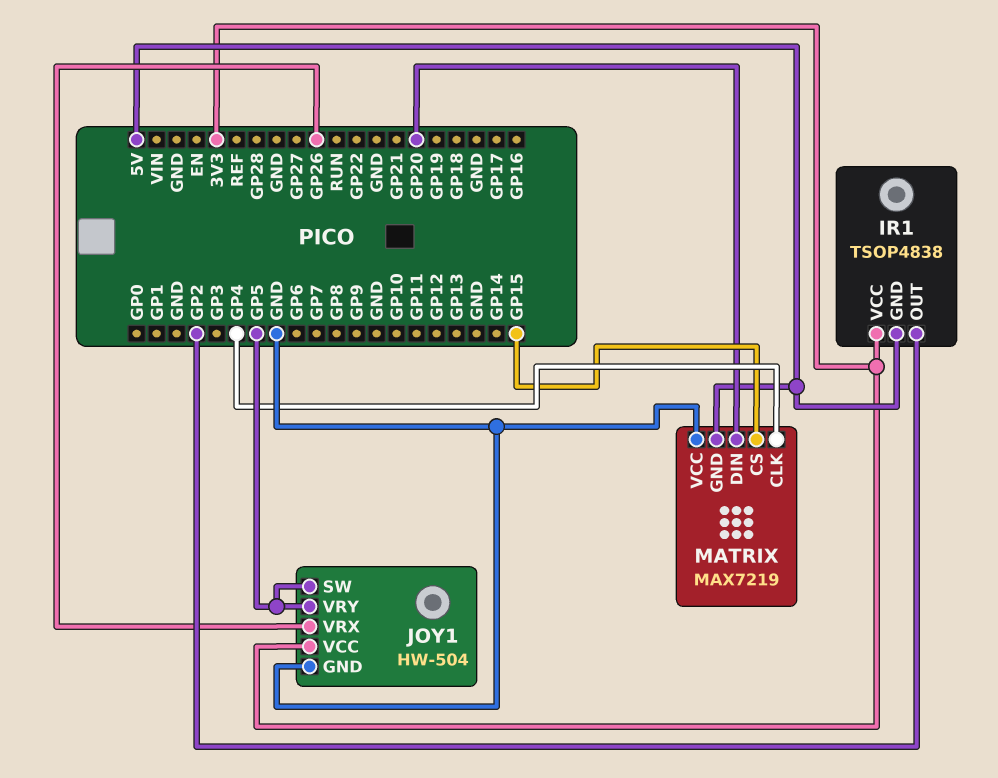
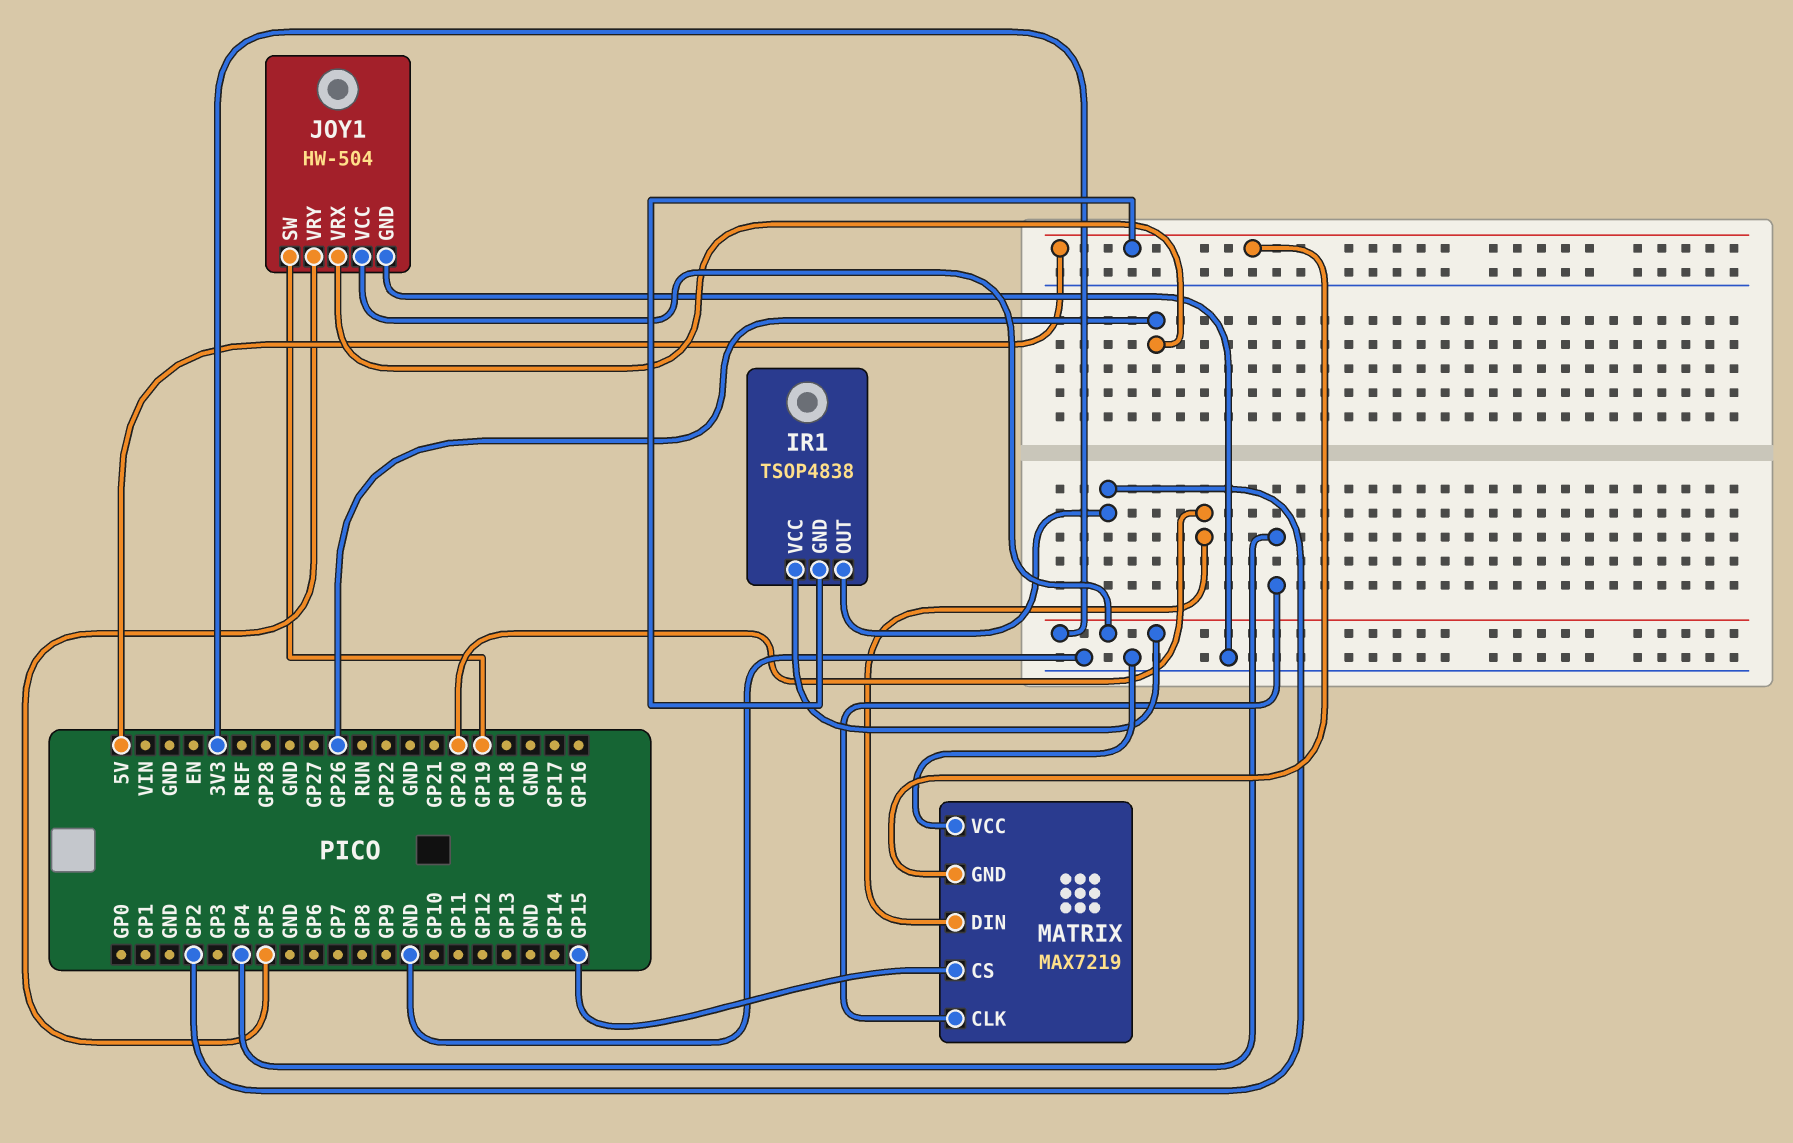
JOY1 pin SW: GP5 -> GP19

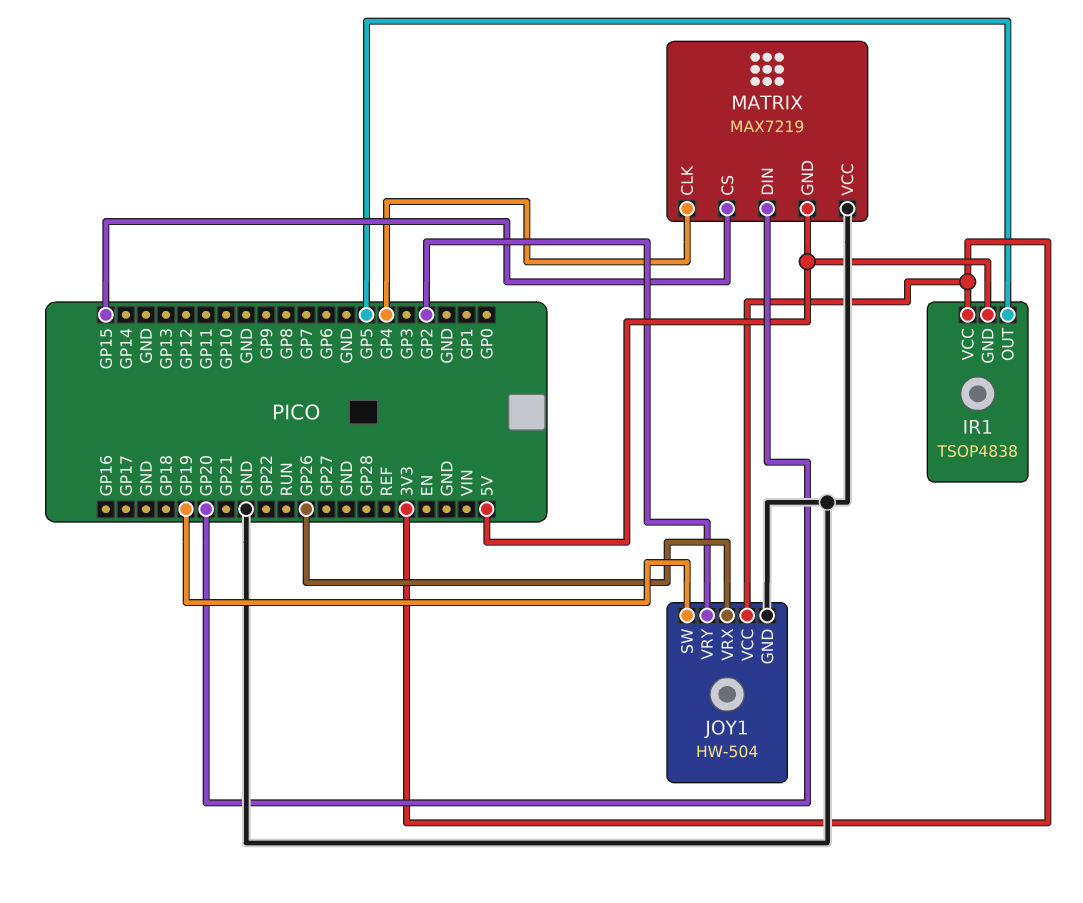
IR1 pin OUT: GP2 -> GP5
JOY1 pin VRY: GP5 -> GP2

